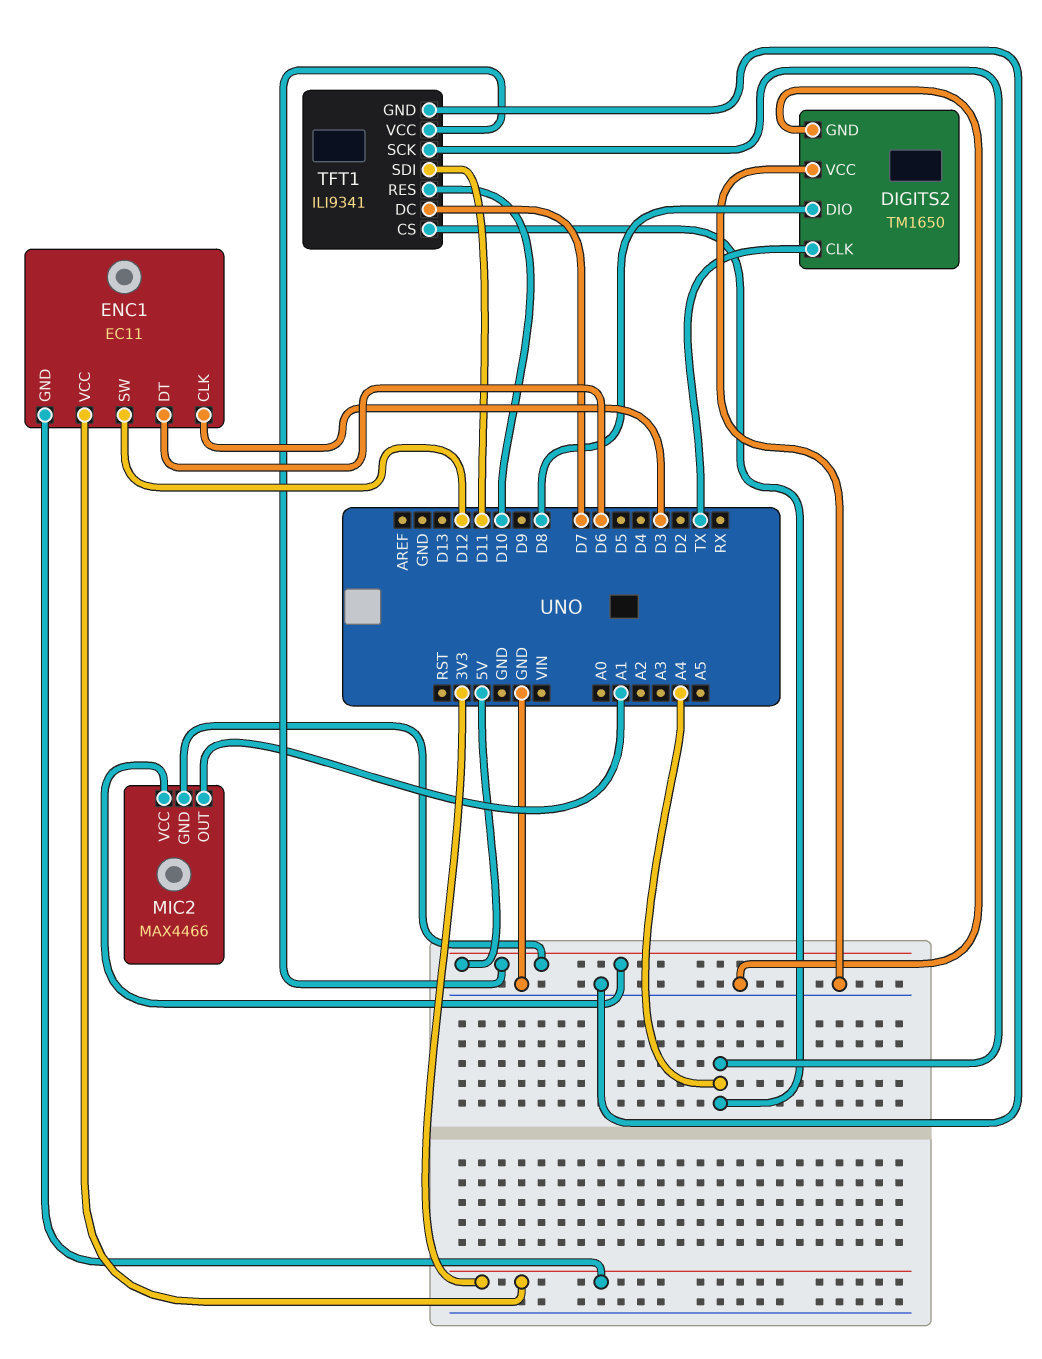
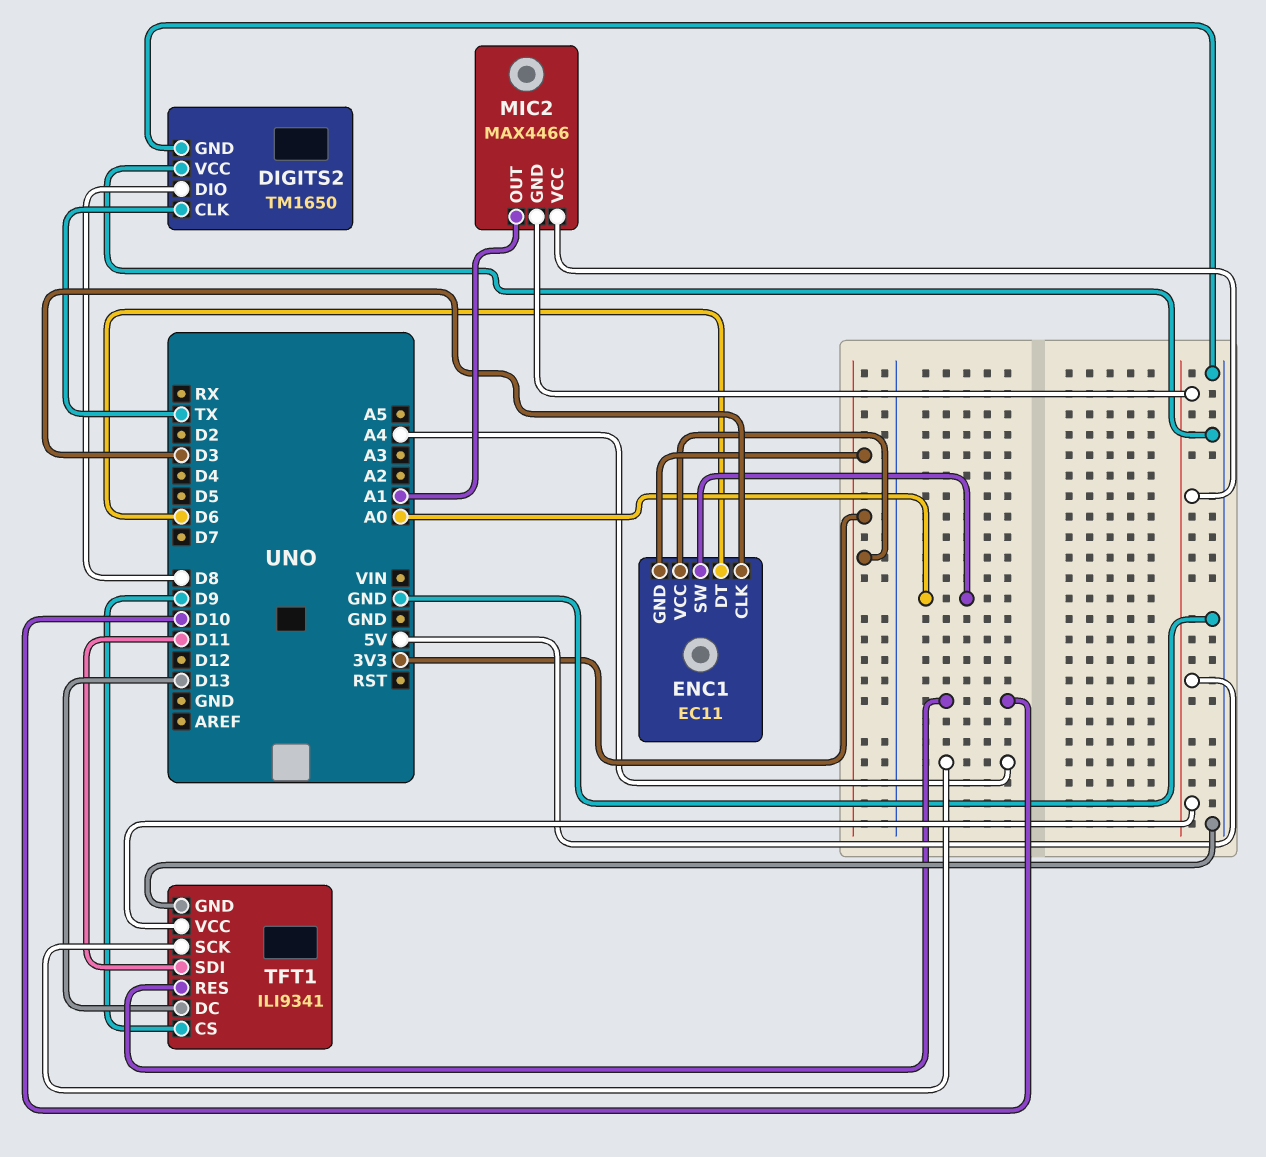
ENC1 pin SW: D12 -> A0
TFT1 pin CS: A4 -> D9
TFT1 pin DC: D7 -> D13

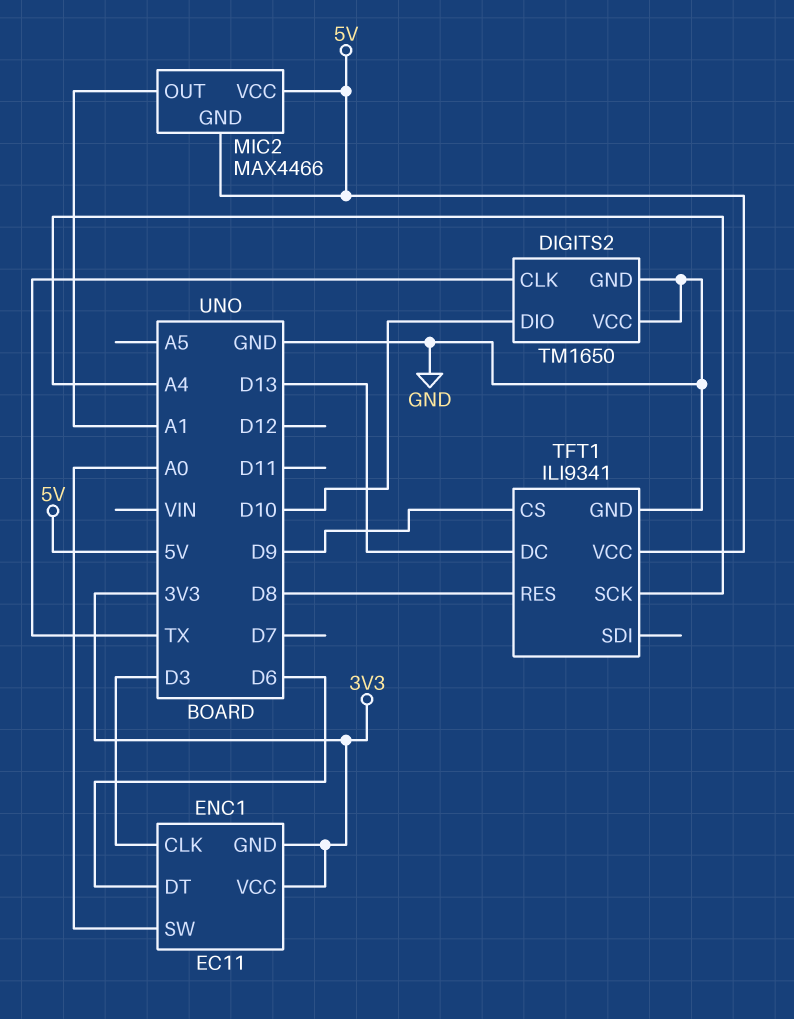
DIGITS2 pin DIO: D8 -> D10
TFT1 pin RES: D10 -> D8
TFT1 pin SDI: D11 -> none

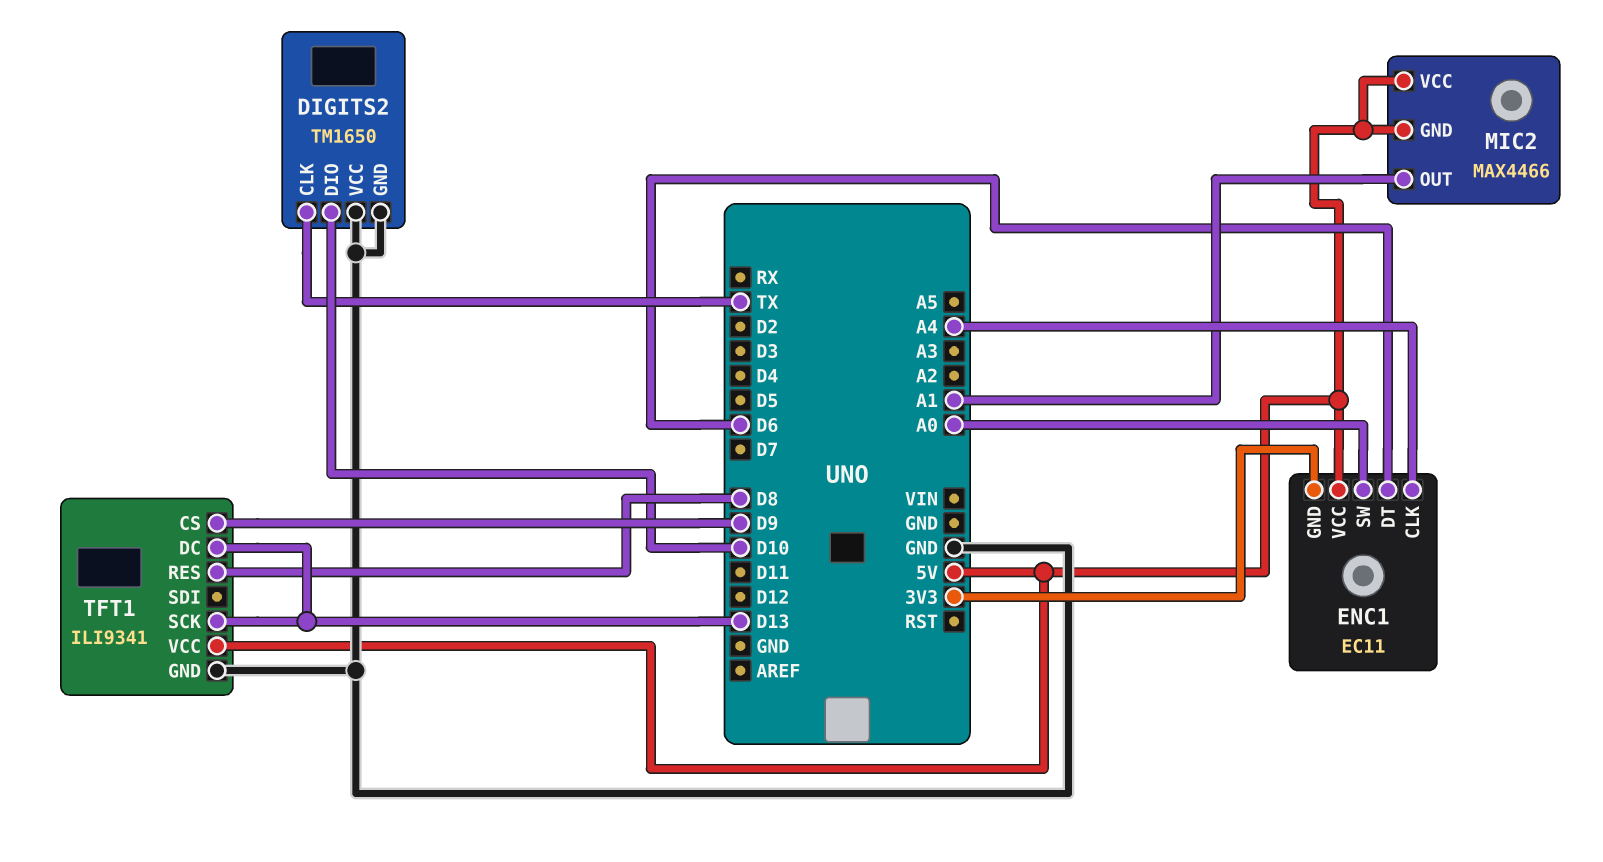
ENC1 pin CLK: D3 -> A4
ENC1 pin VCC: 3V3 -> 5V
TFT1 pin SCK: A4 -> D13

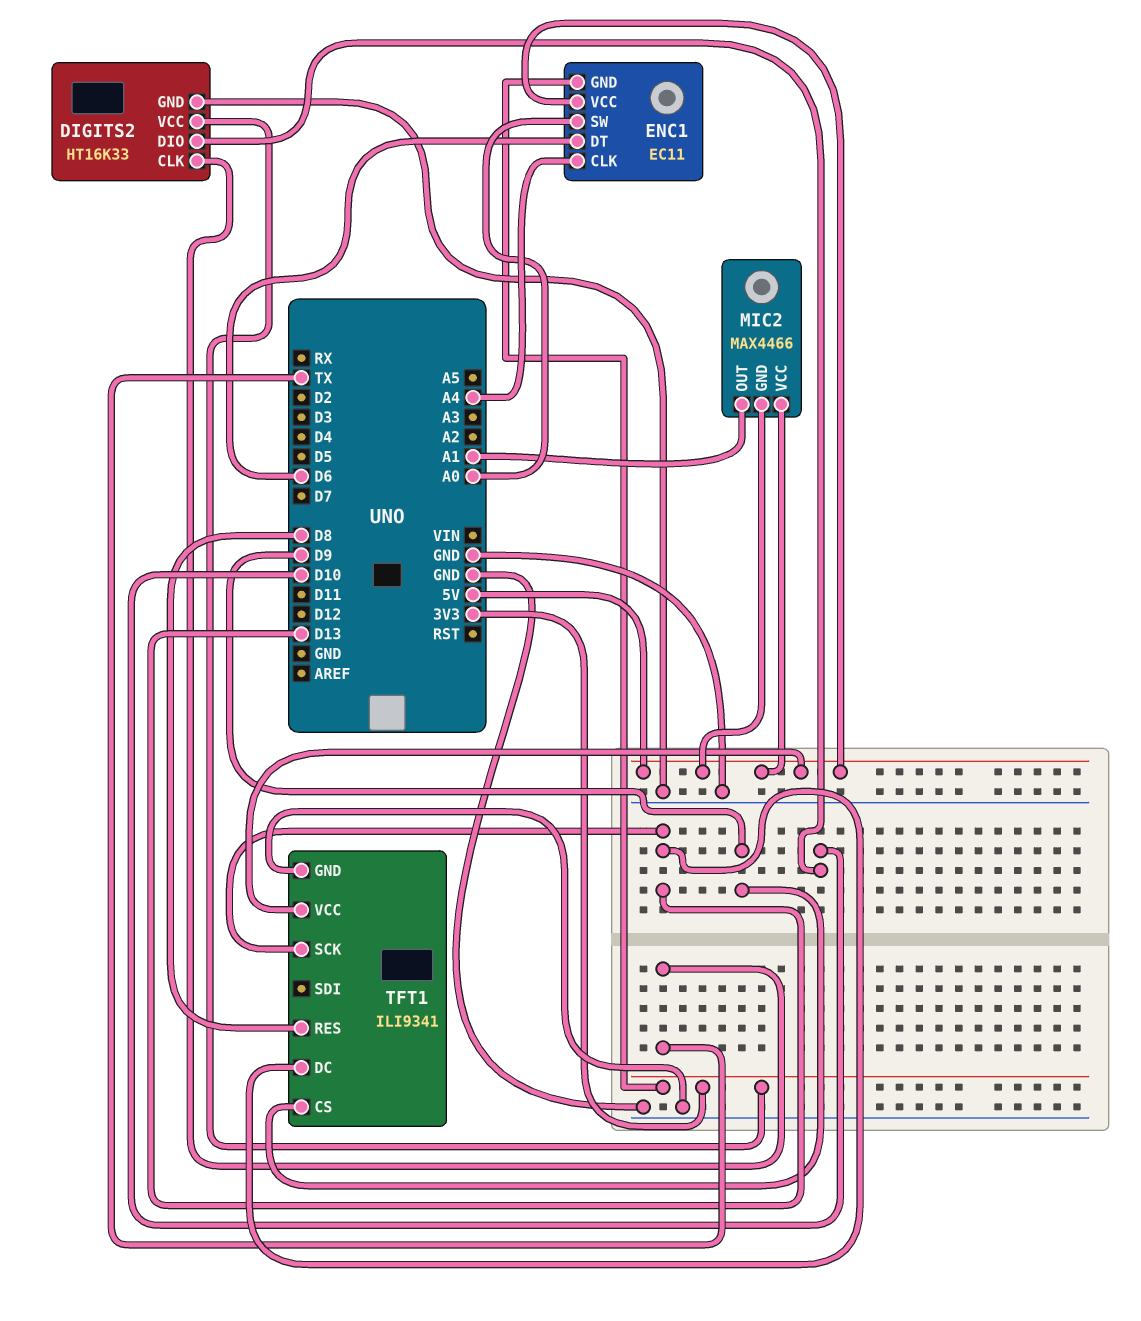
DIGITS2: TM1650 -> HT16K33
DIGITS2 pin VCC: GND -> 3V3

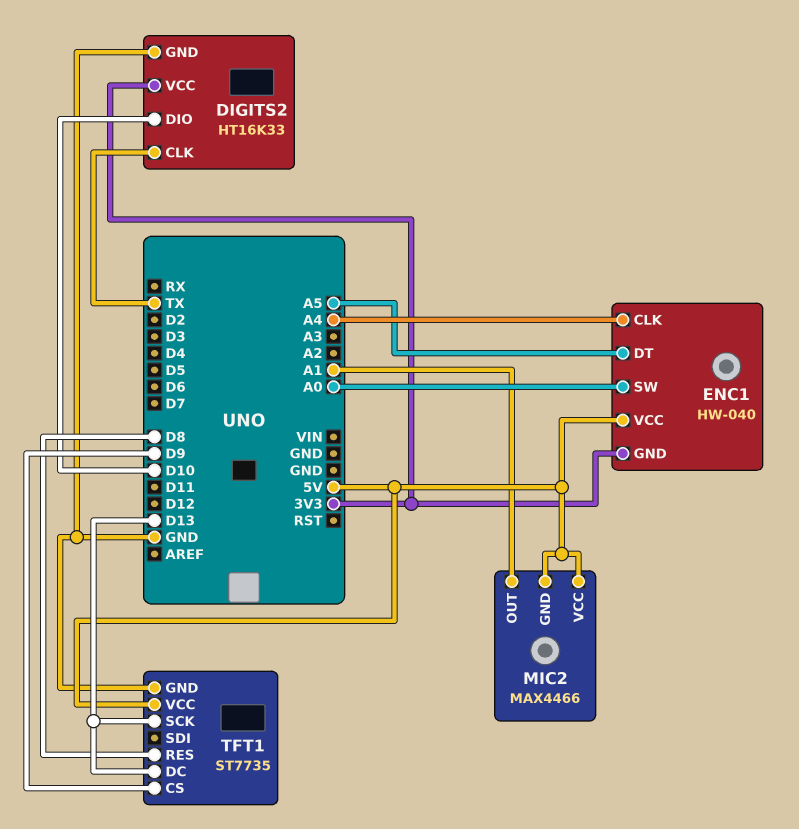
ENC1: EC11 -> HW-040
ENC1 pin DT: D6 -> A5
TFT1: ILI9341 -> ST7735

